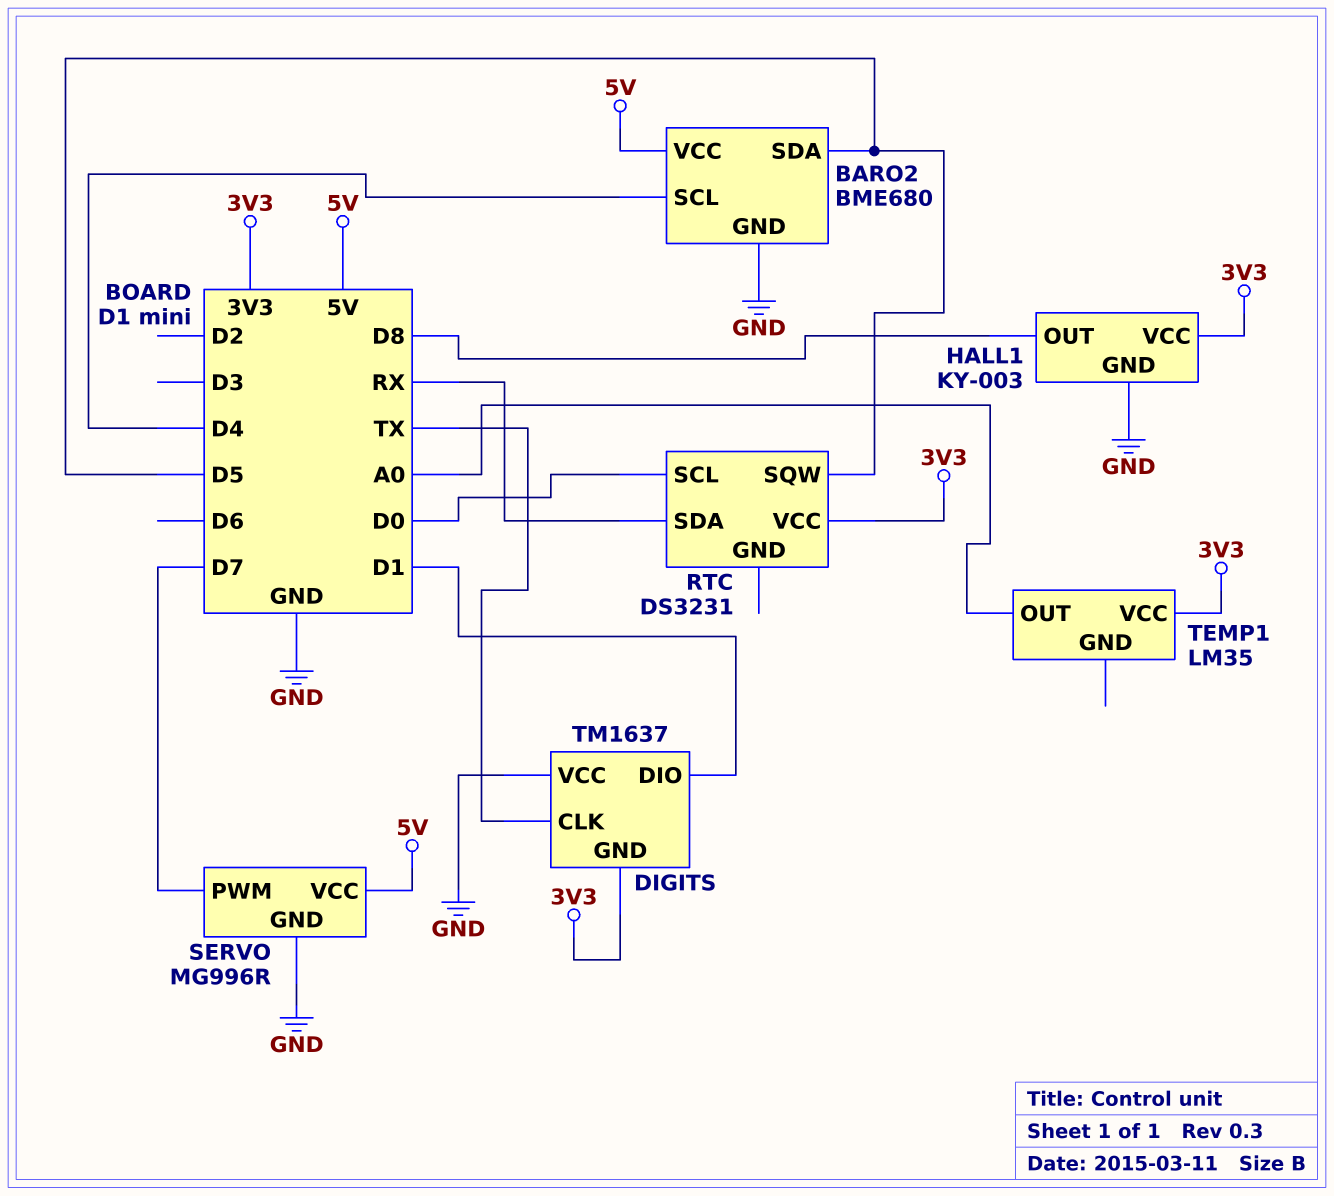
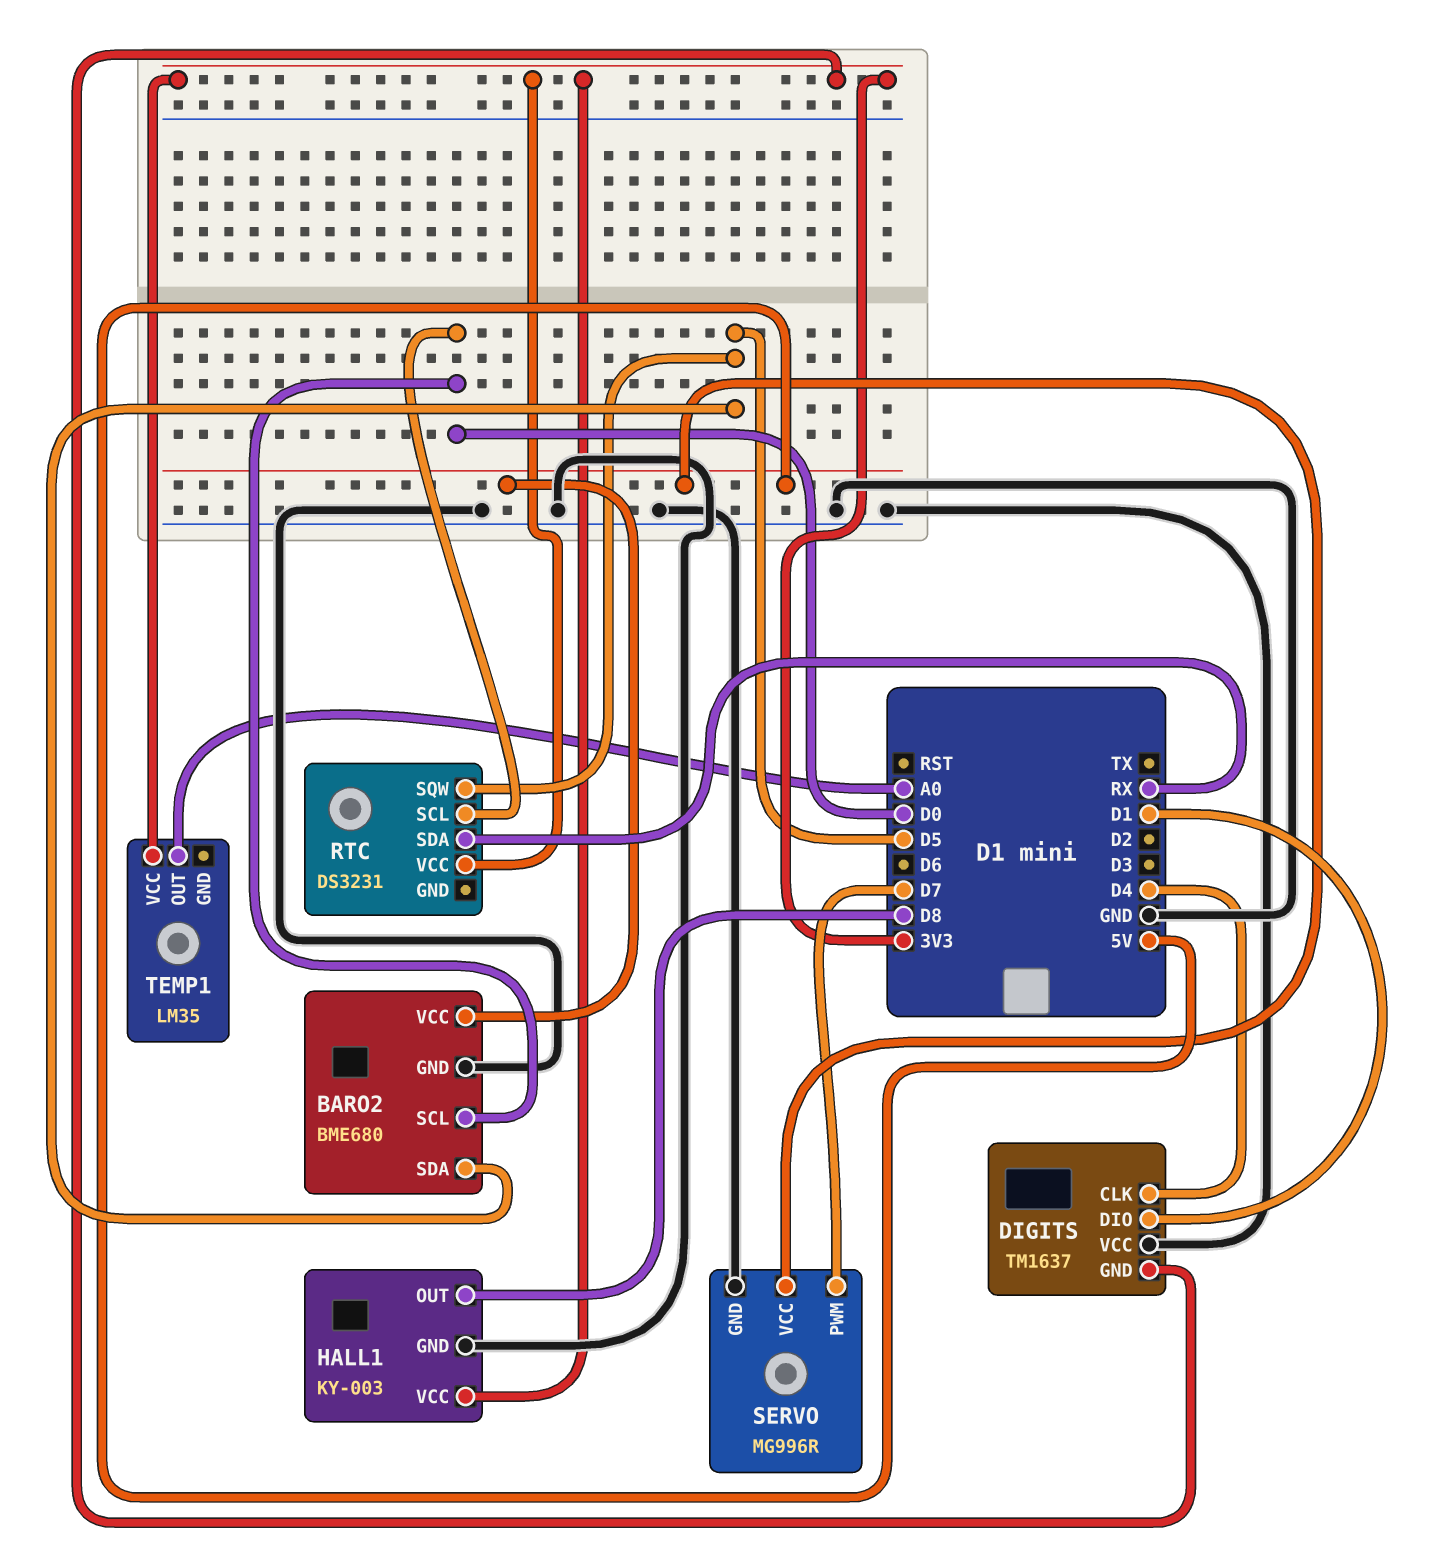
BARO2 pin SCL: D4 -> D0
DIGITS pin CLK: TX -> D4

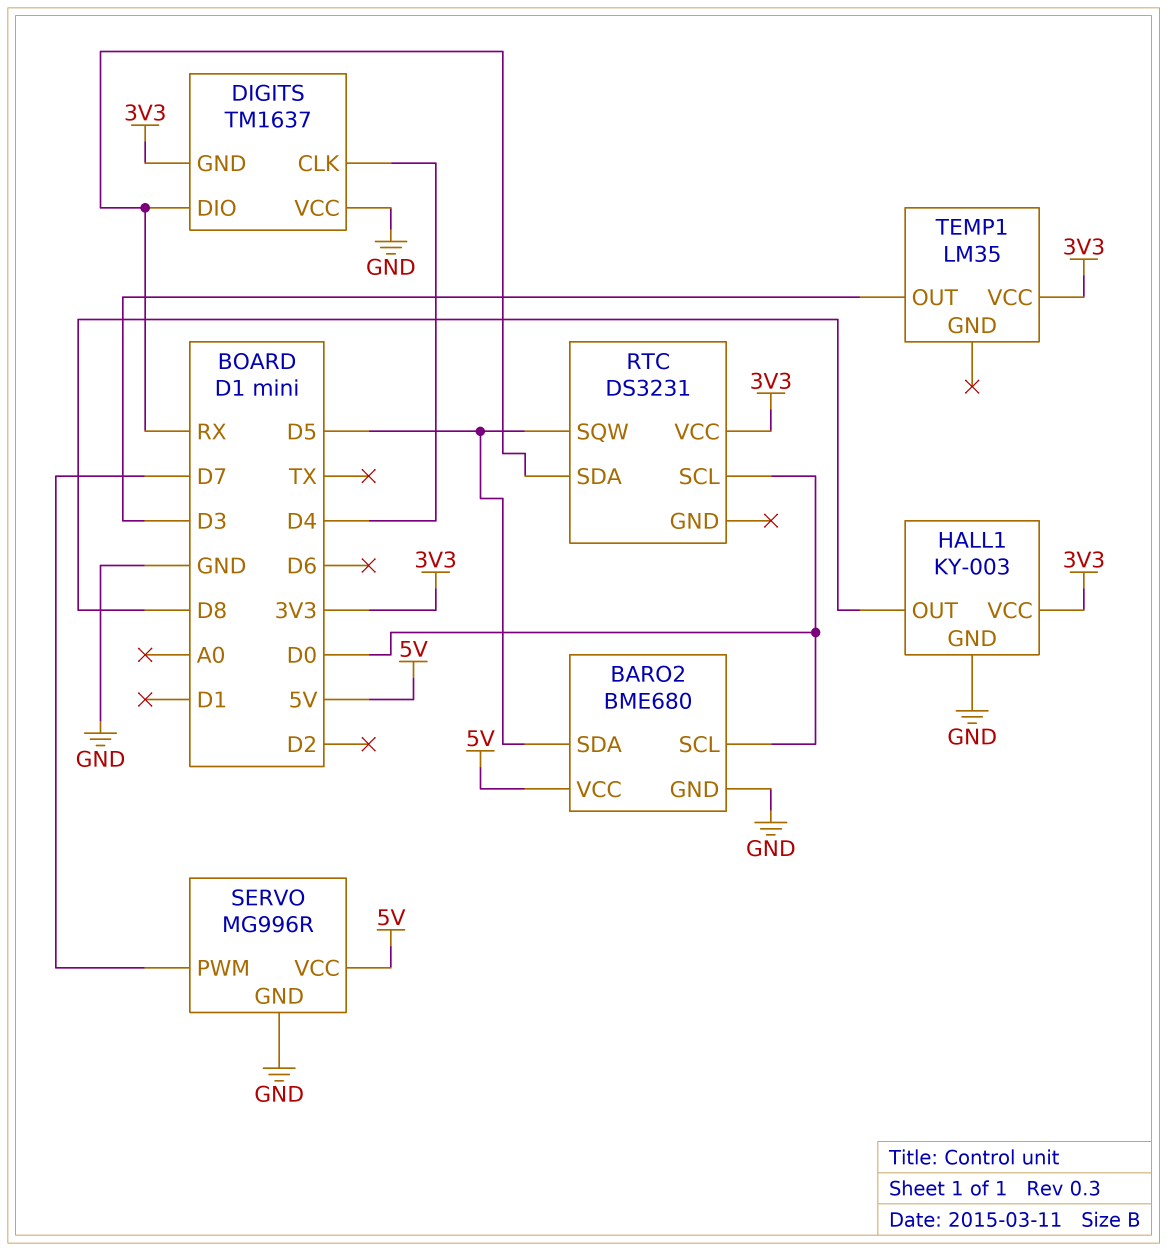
DIGITS pin DIO: D1 -> RX
TEMP1 pin OUT: A0 -> D3

